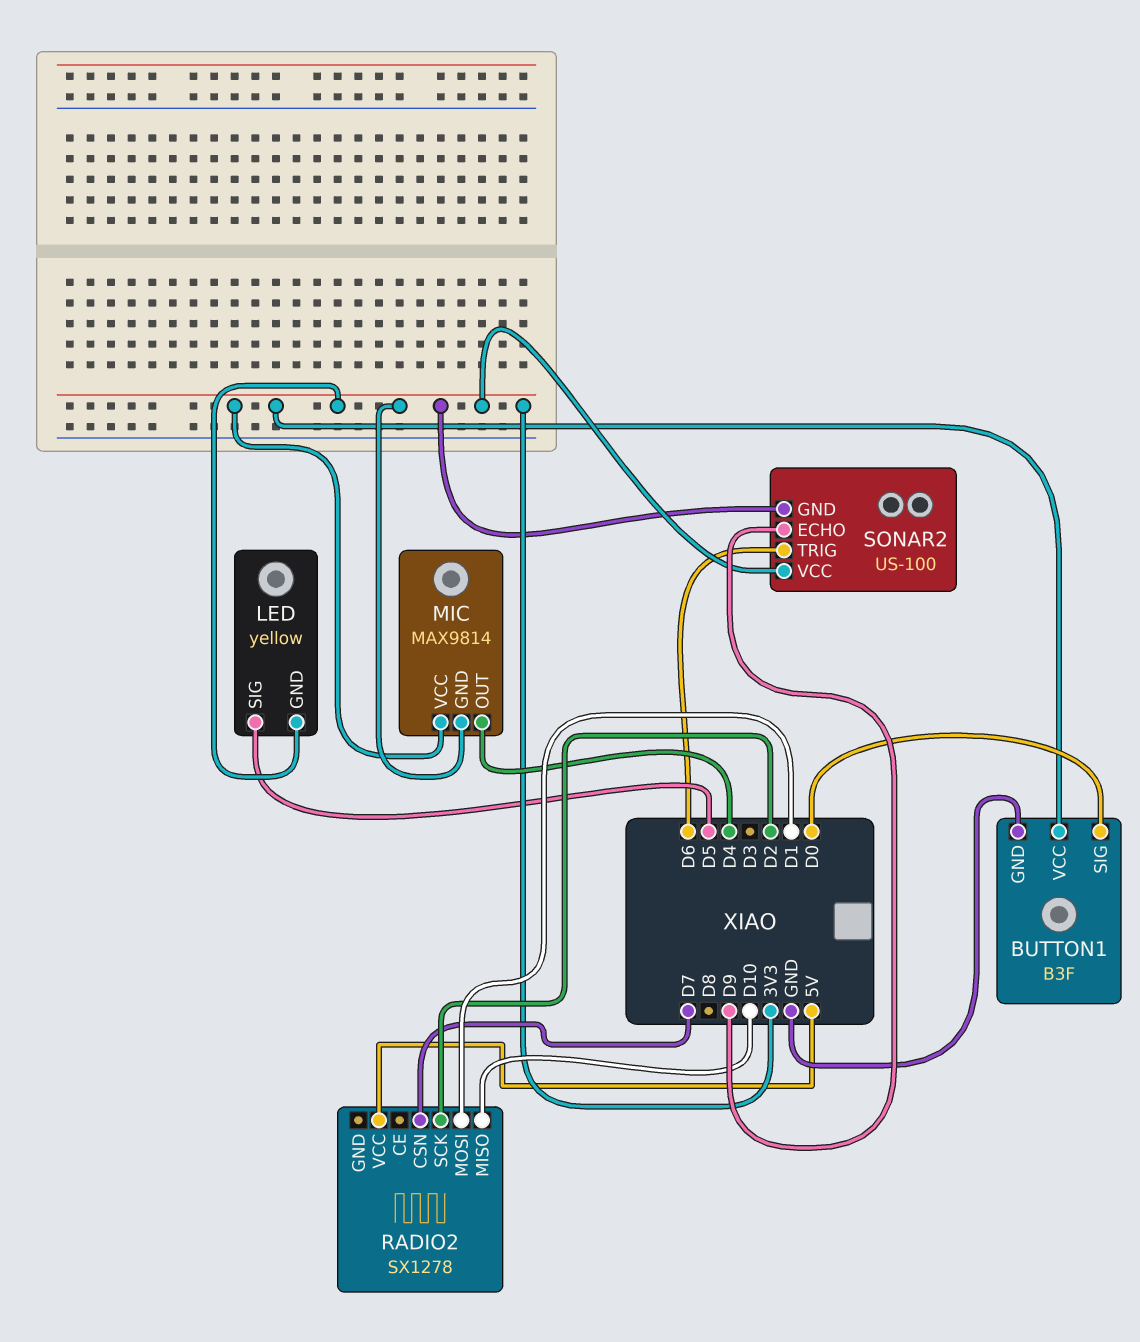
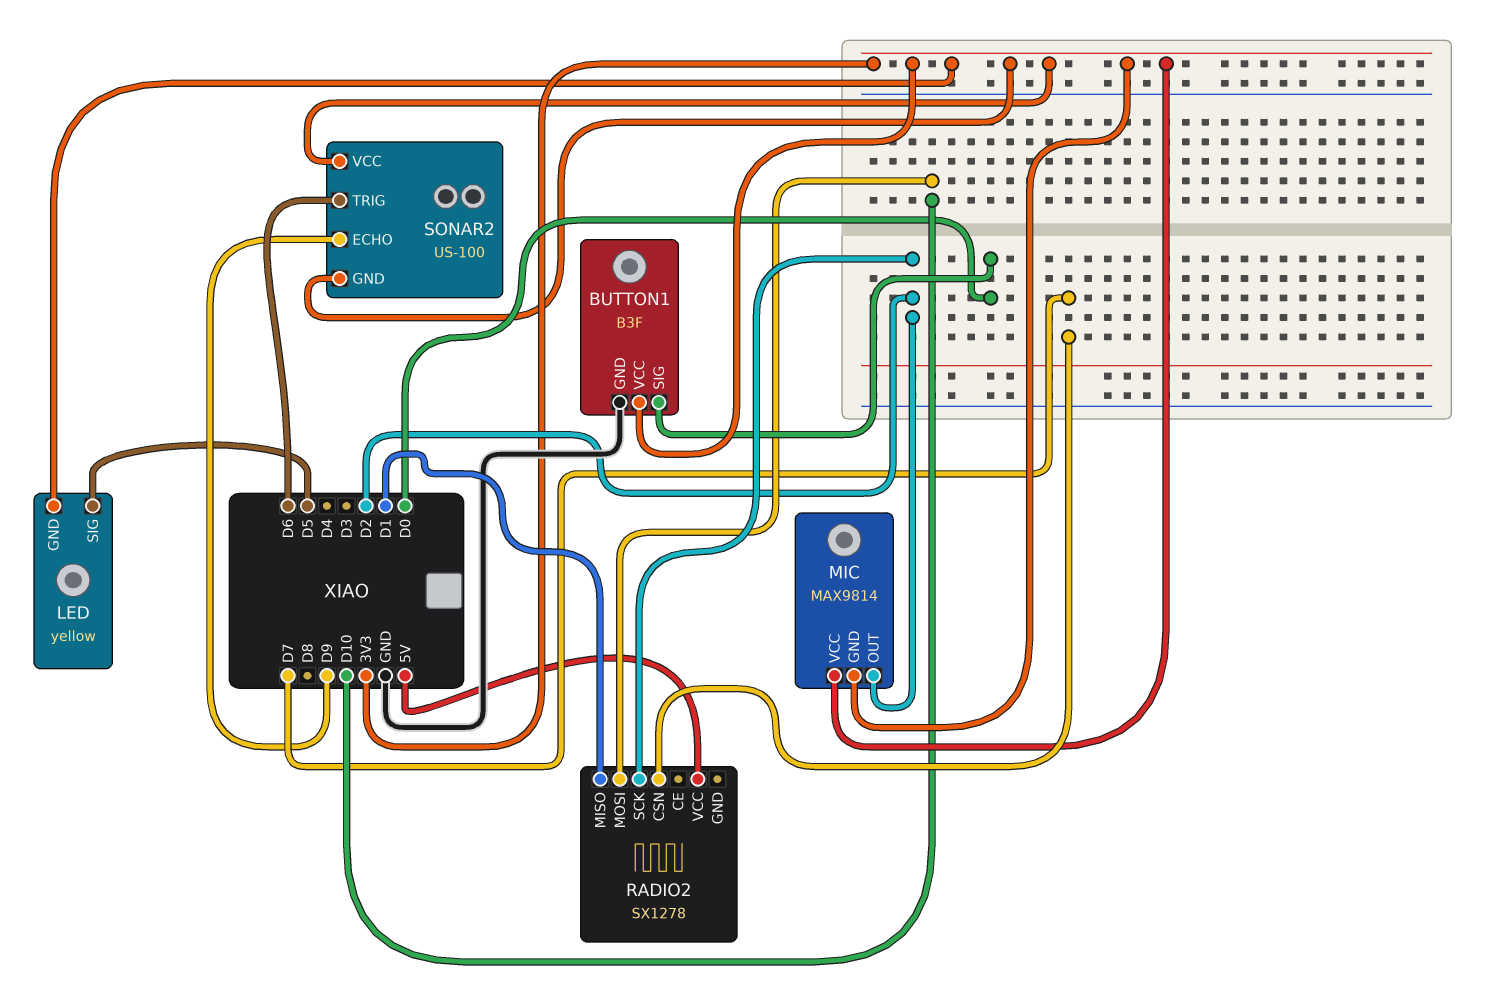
MIC pin OUT: D4 -> D2
RADIO2 pin MISO: D10 -> D1
RADIO2 pin MOSI: D1 -> D10

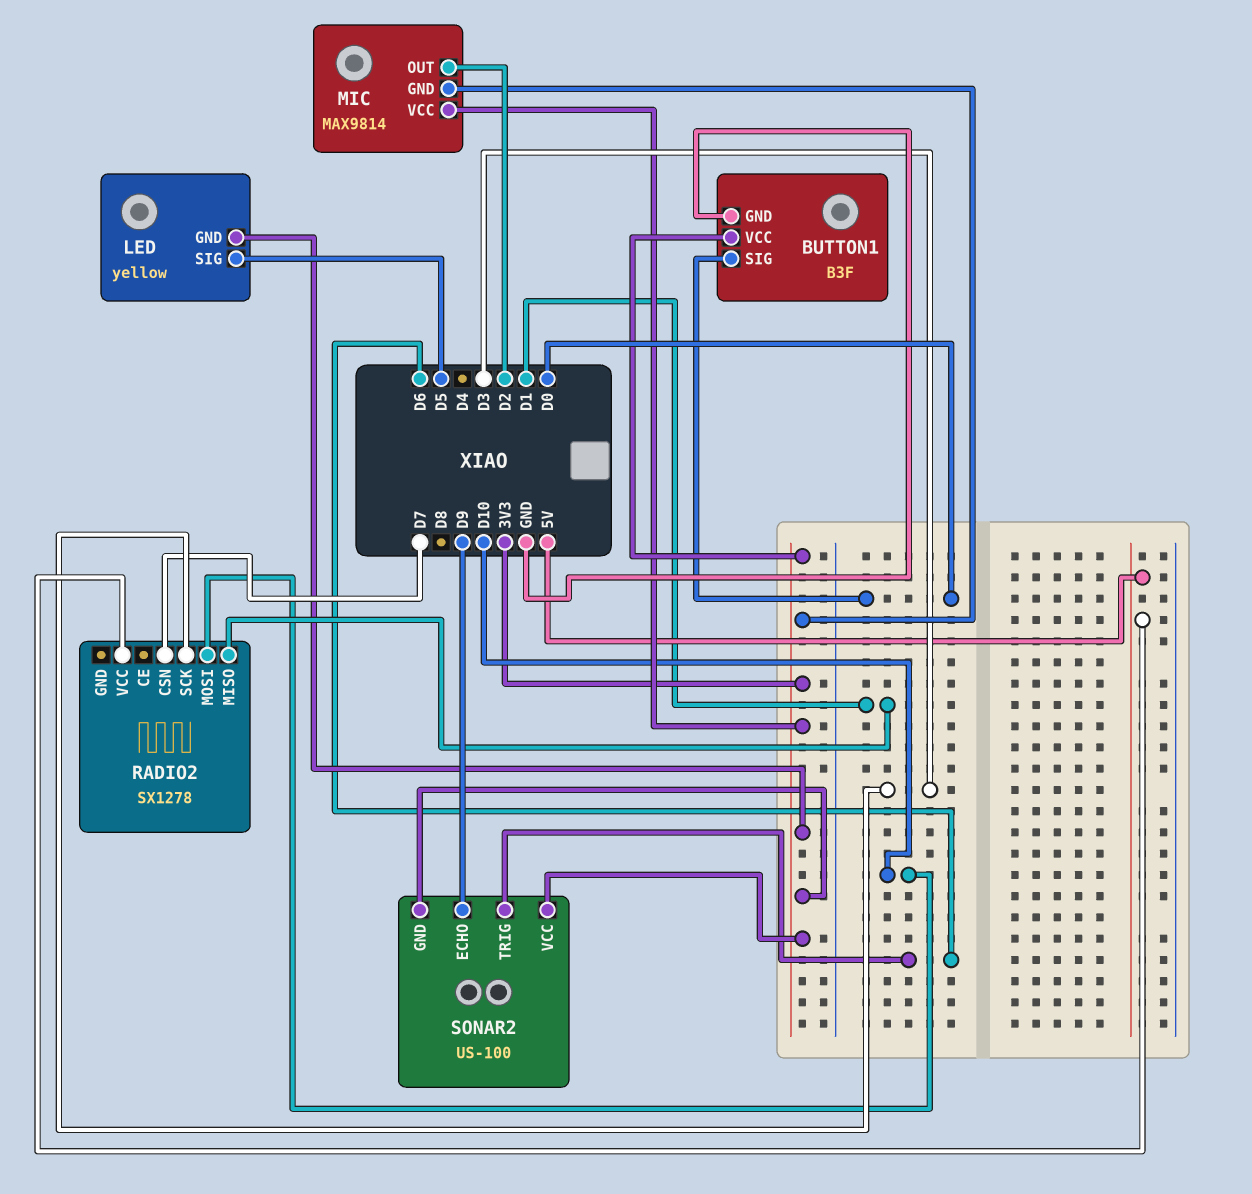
RADIO2 pin SCK: D2 -> D3

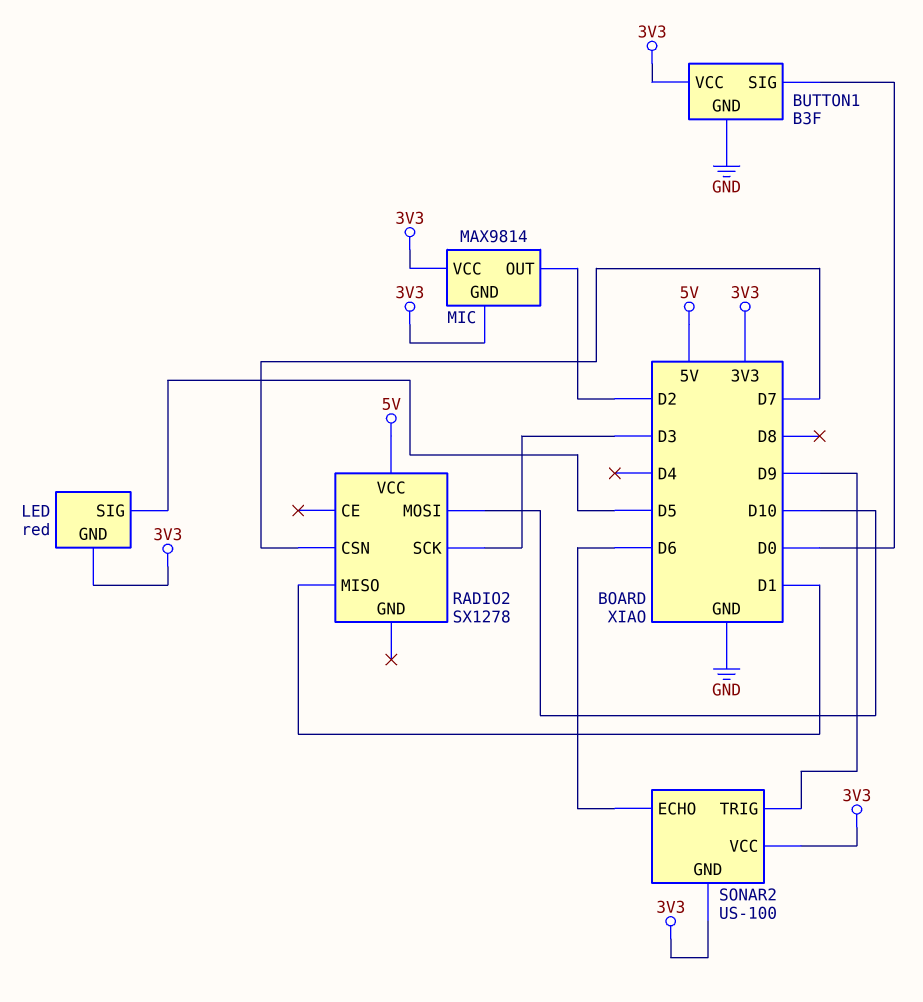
LED: yellow -> red
SONAR2 pin ECHO: D9 -> D6
SONAR2 pin TRIG: D6 -> D9

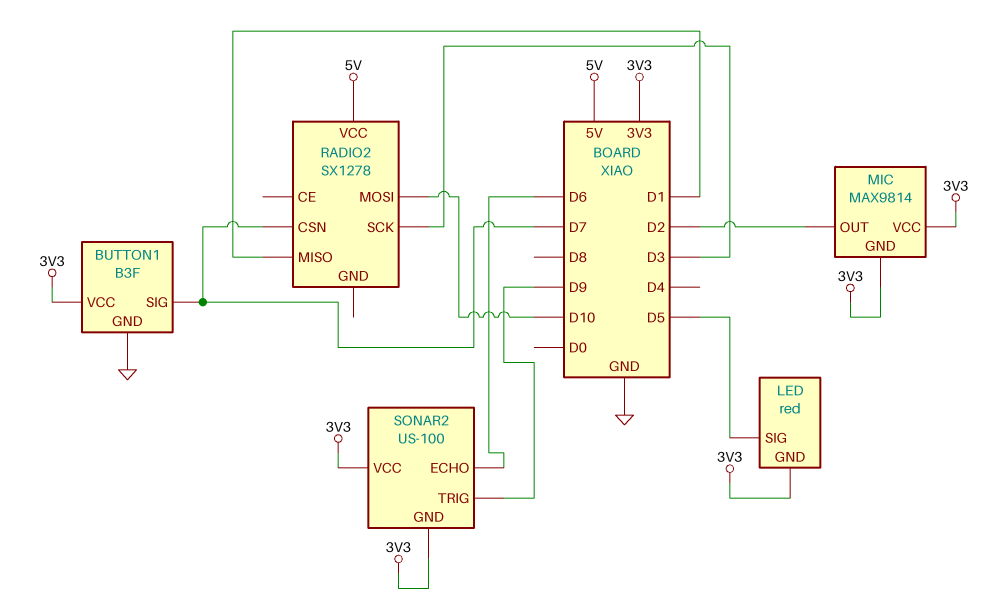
BUTTON1 pin SIG: D0 -> D7

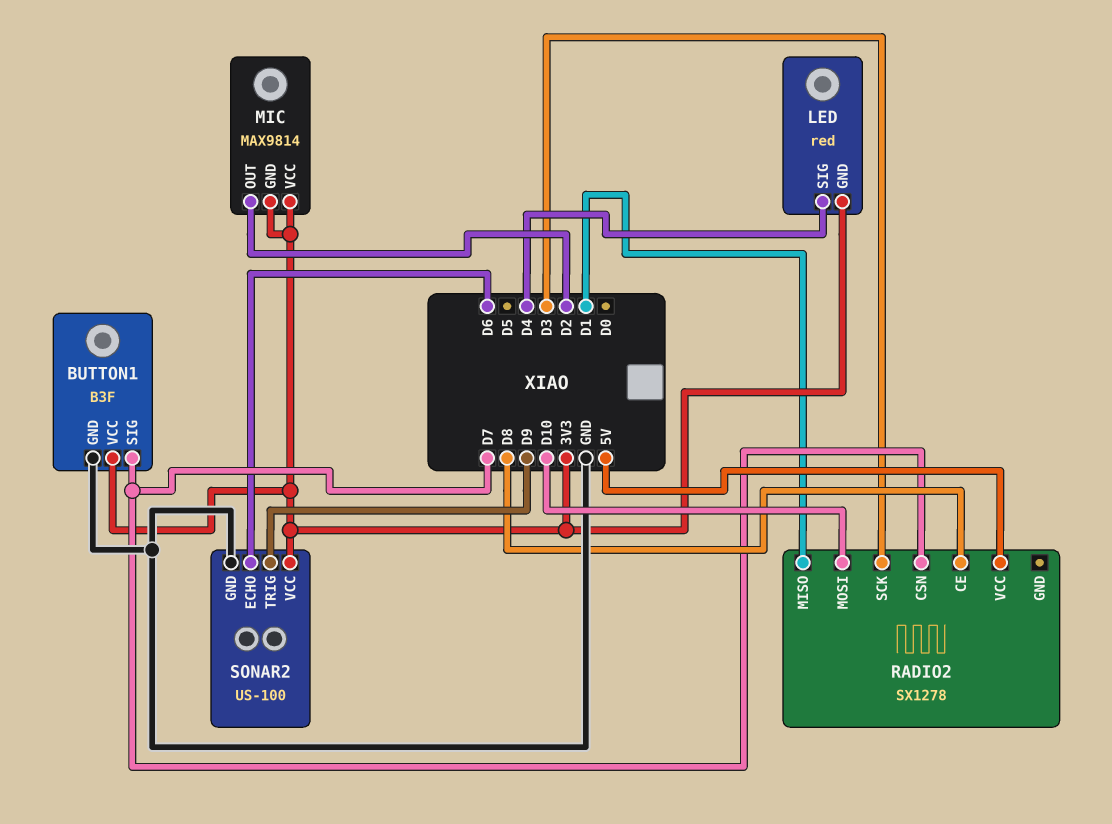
LED pin SIG: D5 -> D4
RADIO2 pin CE: none -> D8
SONAR2 pin GND: 3V3 -> GND

